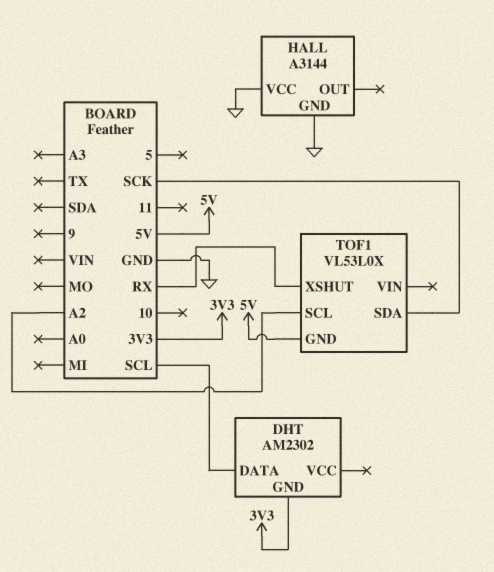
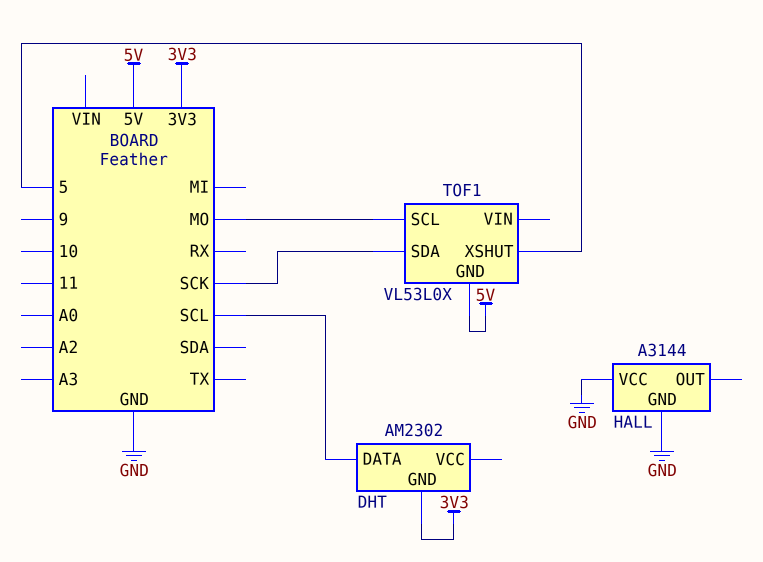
TOF1 pin SCL: A2 -> MO
TOF1 pin XSHUT: RX -> 5

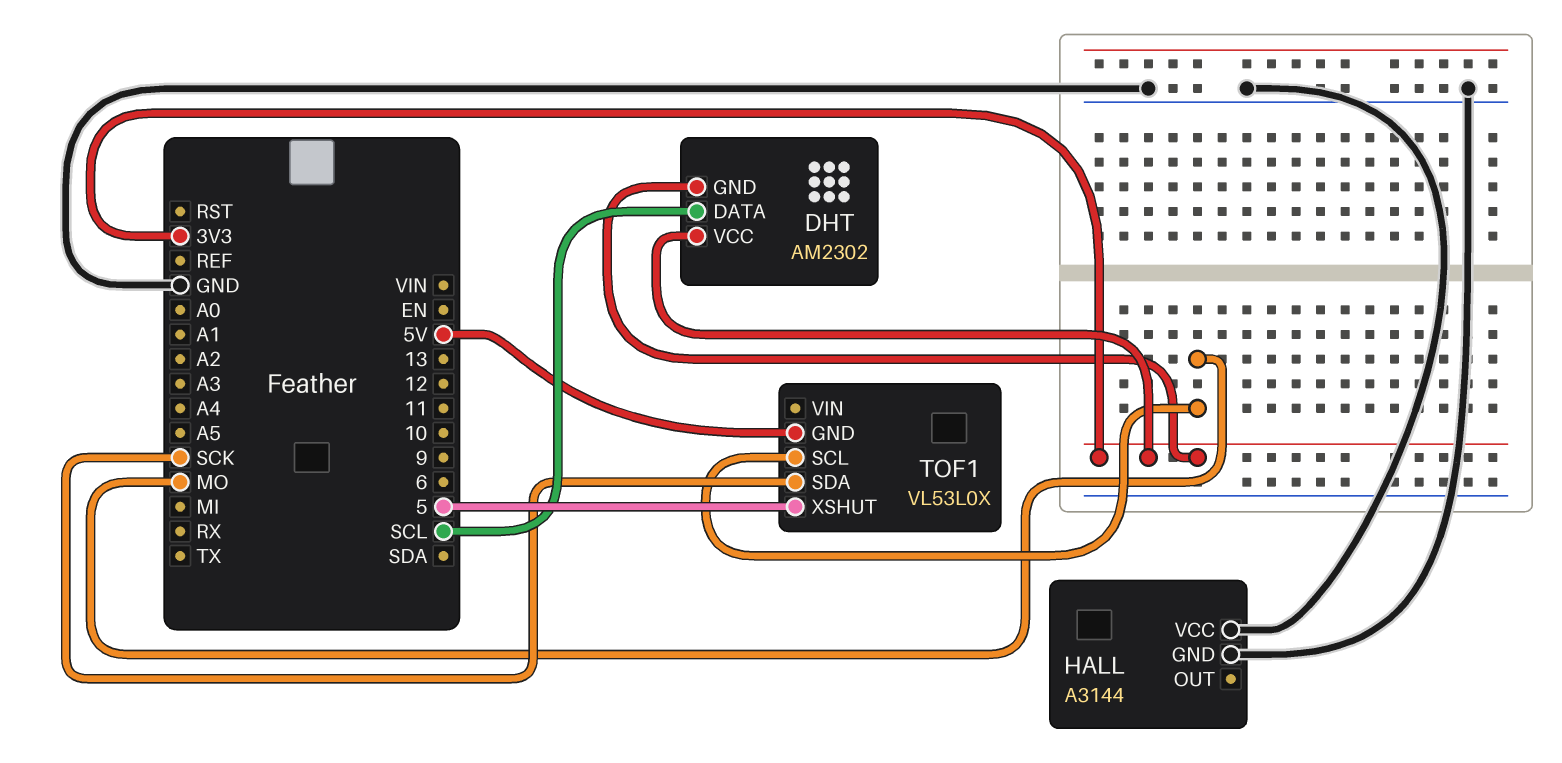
DHT pin VCC: none -> 3V3

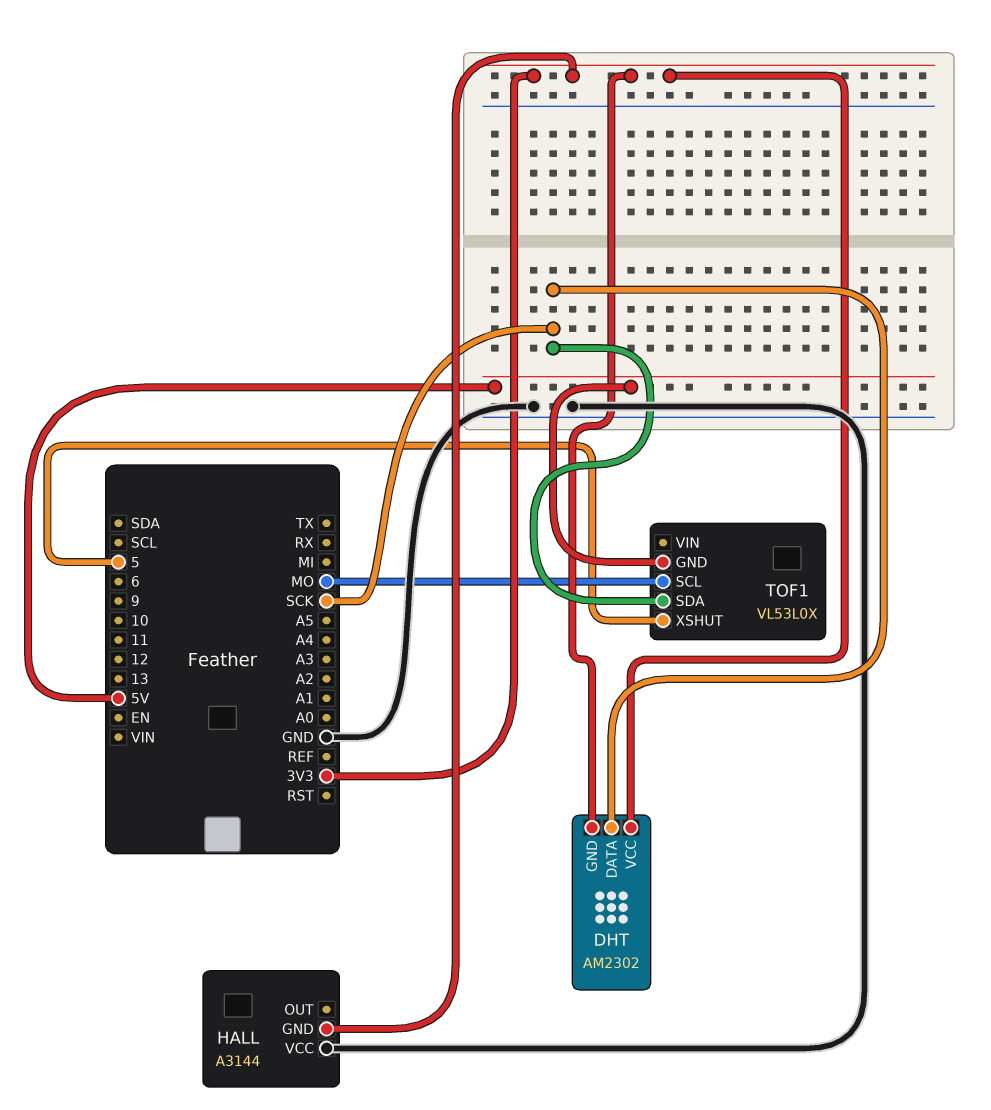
DHT pin DATA: SCL -> SCK
HALL pin GND: GND -> 3V3

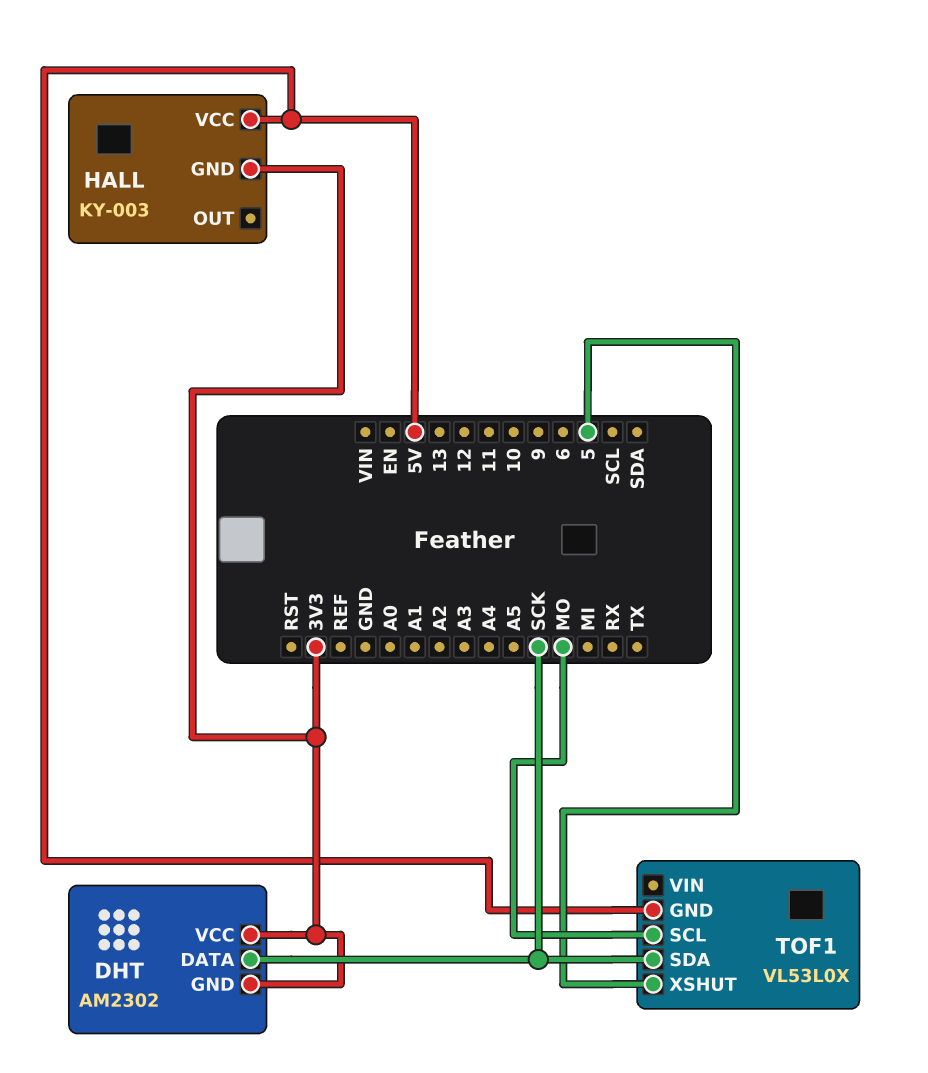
HALL: A3144 -> KY-003
HALL pin VCC: GND -> 5V

